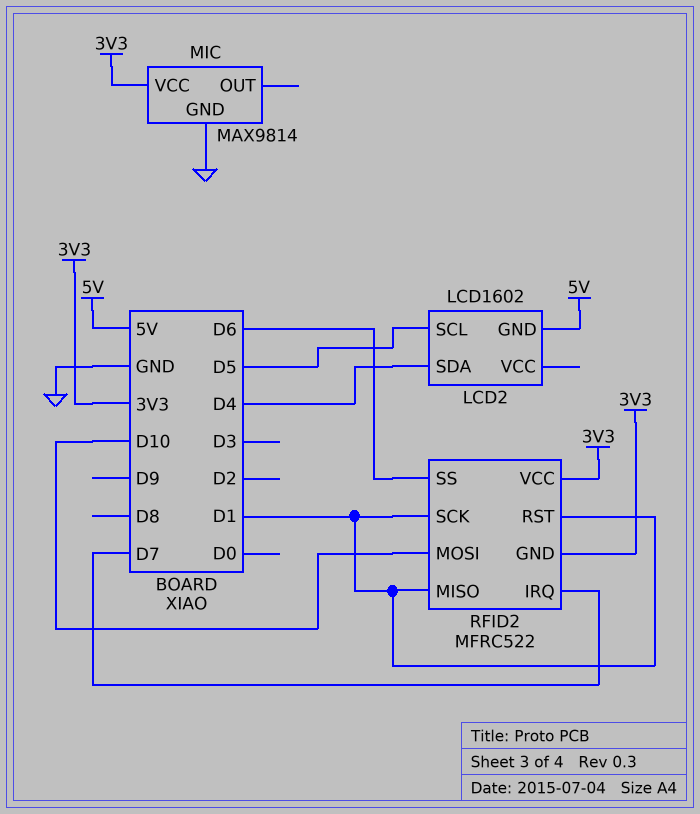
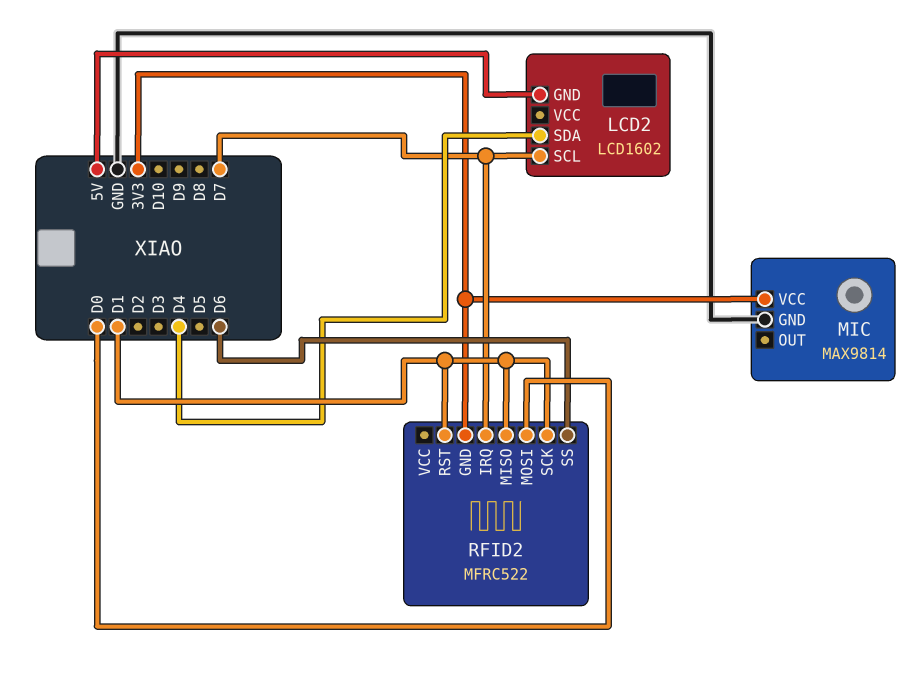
LCD2 pin SCL: D5 -> D7
RFID2 pin MOSI: D10 -> D0
RFID2 pin VCC: 3V3 -> none

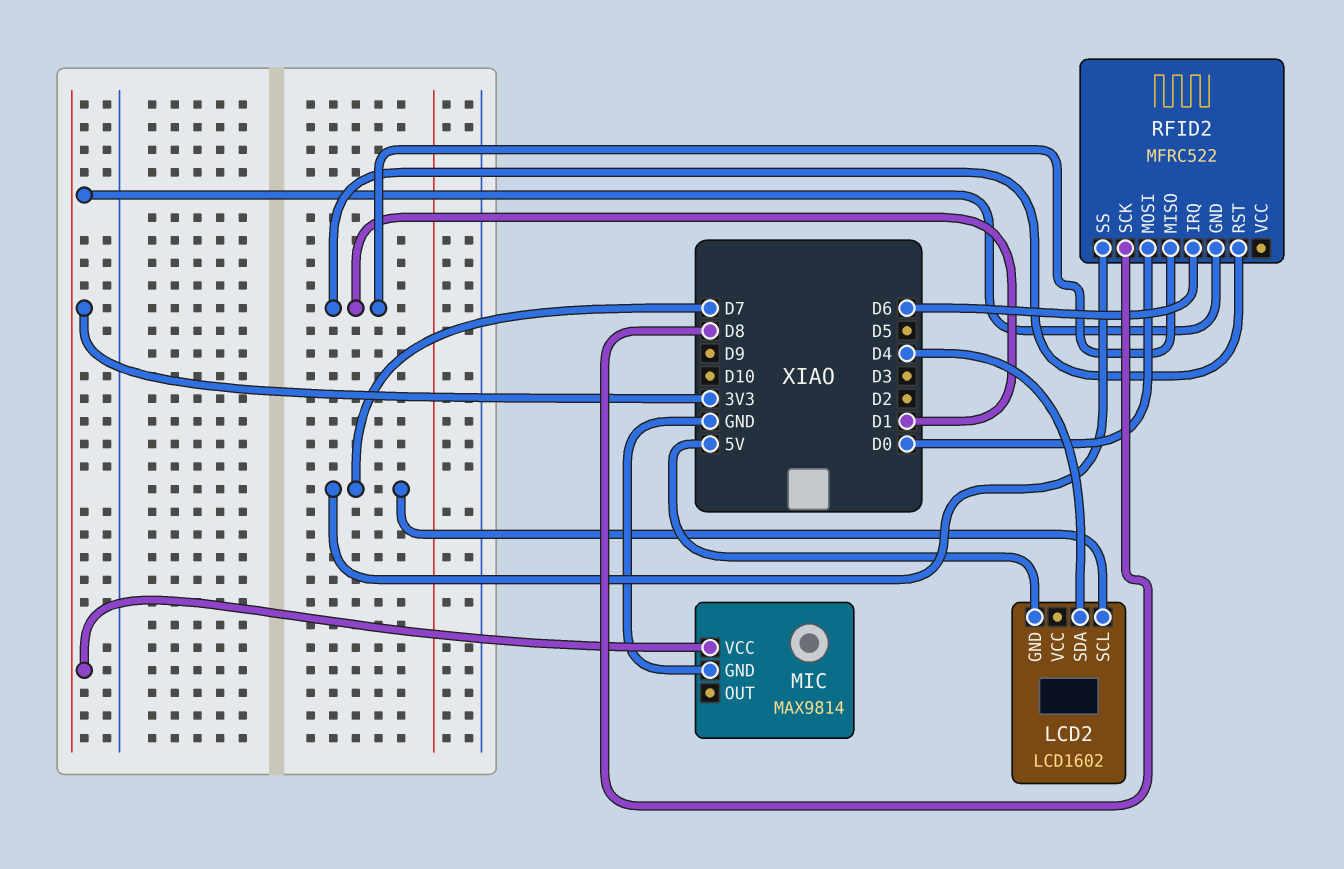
RFID2 pin IRQ: D7 -> D6
RFID2 pin SCK: D1 -> D8
RFID2 pin SS: D6 -> D7

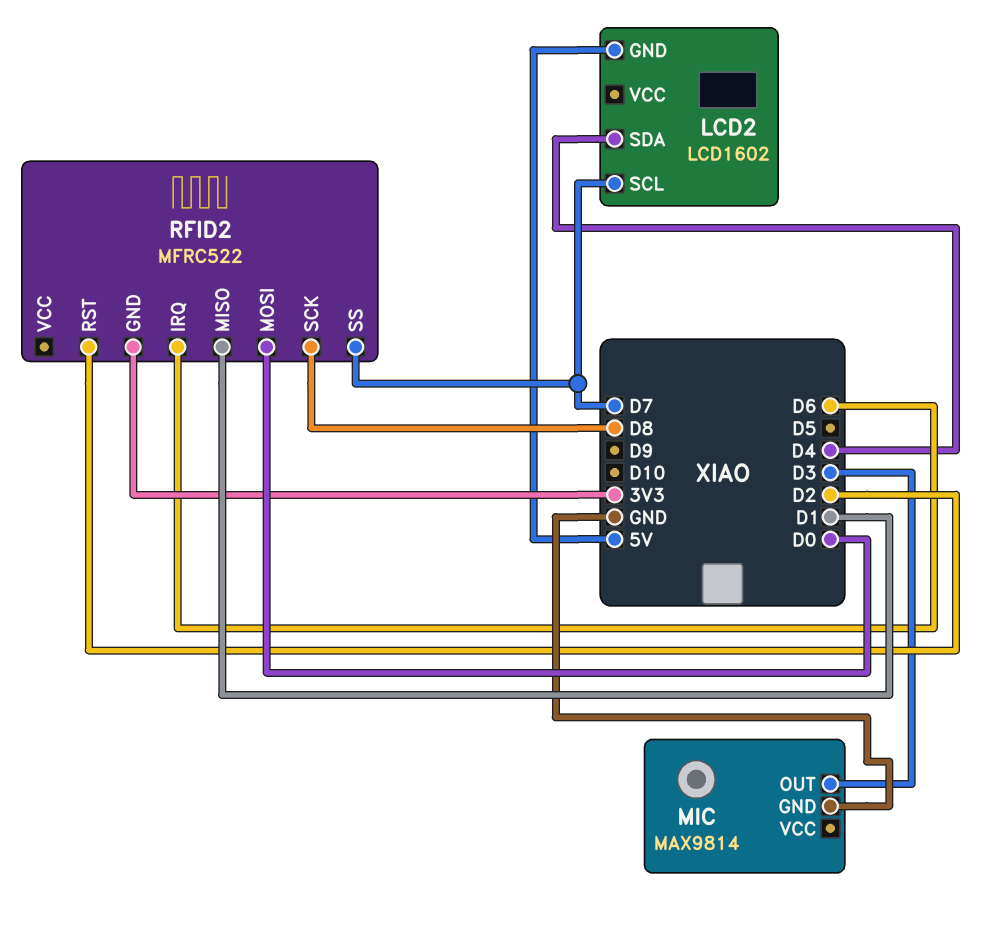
MIC pin OUT: none -> D3
MIC pin VCC: 3V3 -> none
RFID2 pin RST: D1 -> D2

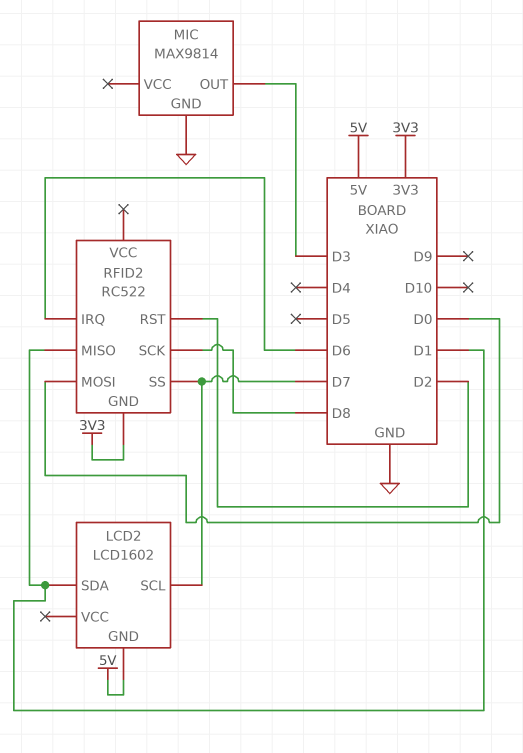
LCD2 pin SDA: D4 -> D1
RFID2: MFRC522 -> RC522

